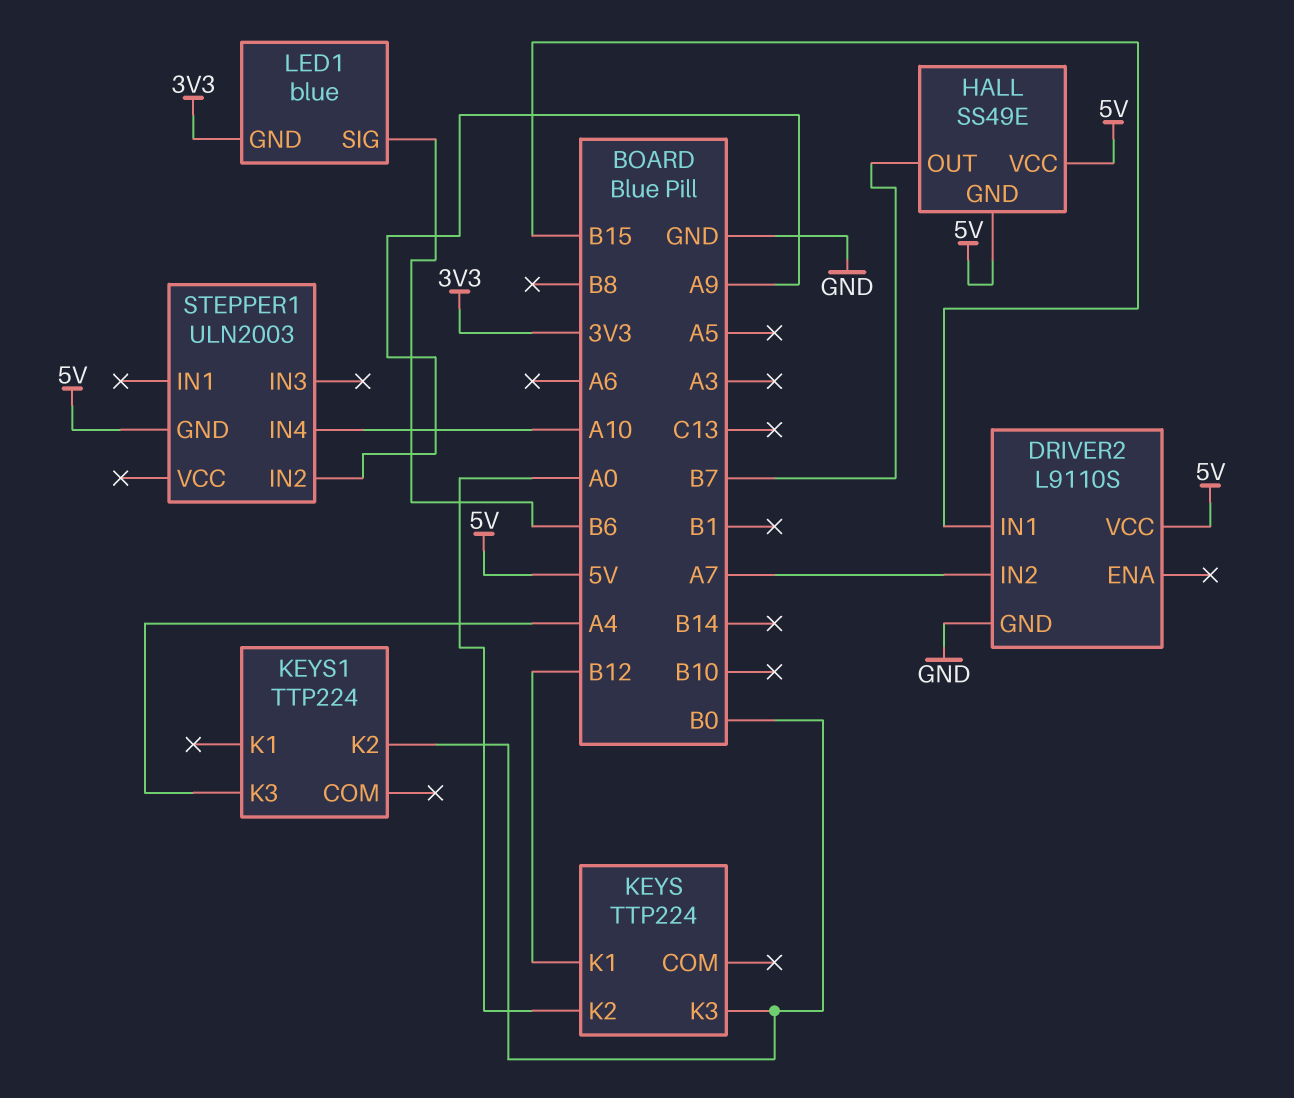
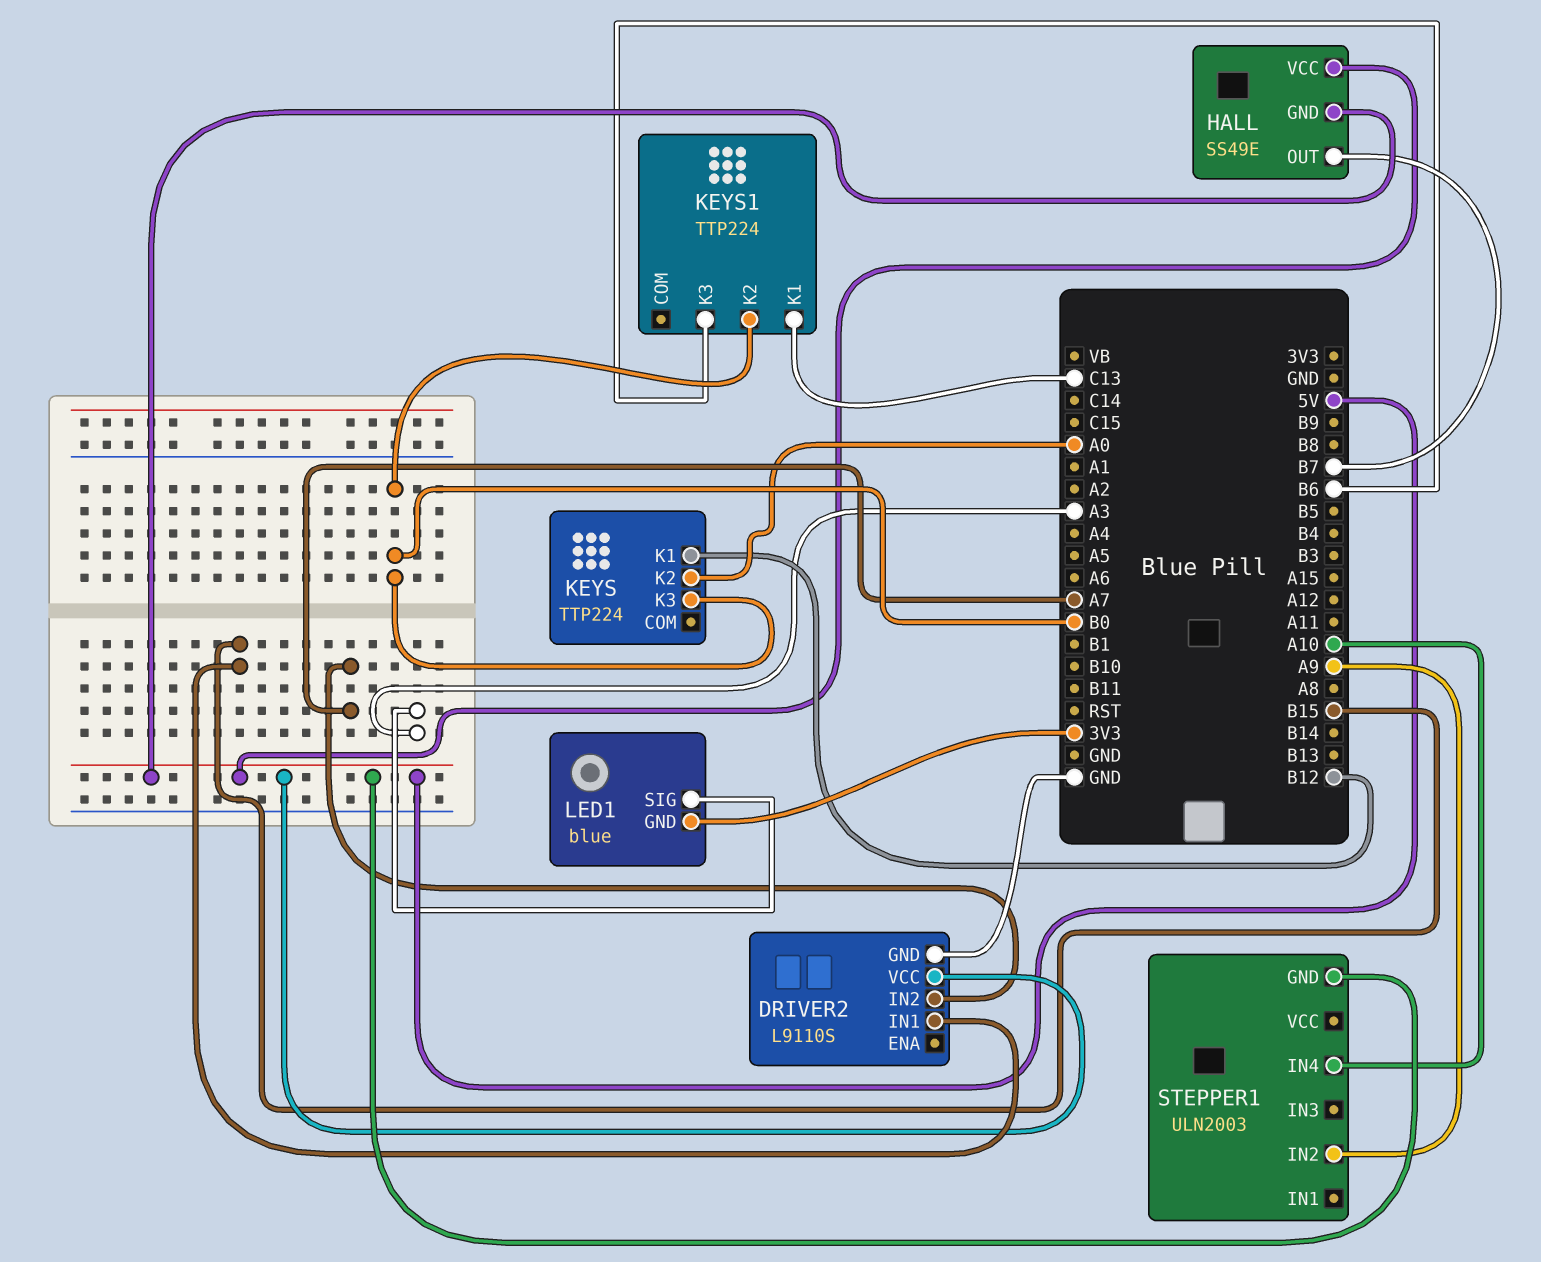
KEYS1 pin K1: none -> C13
KEYS1 pin K3: A4 -> B6
LED1 pin SIG: B6 -> A3

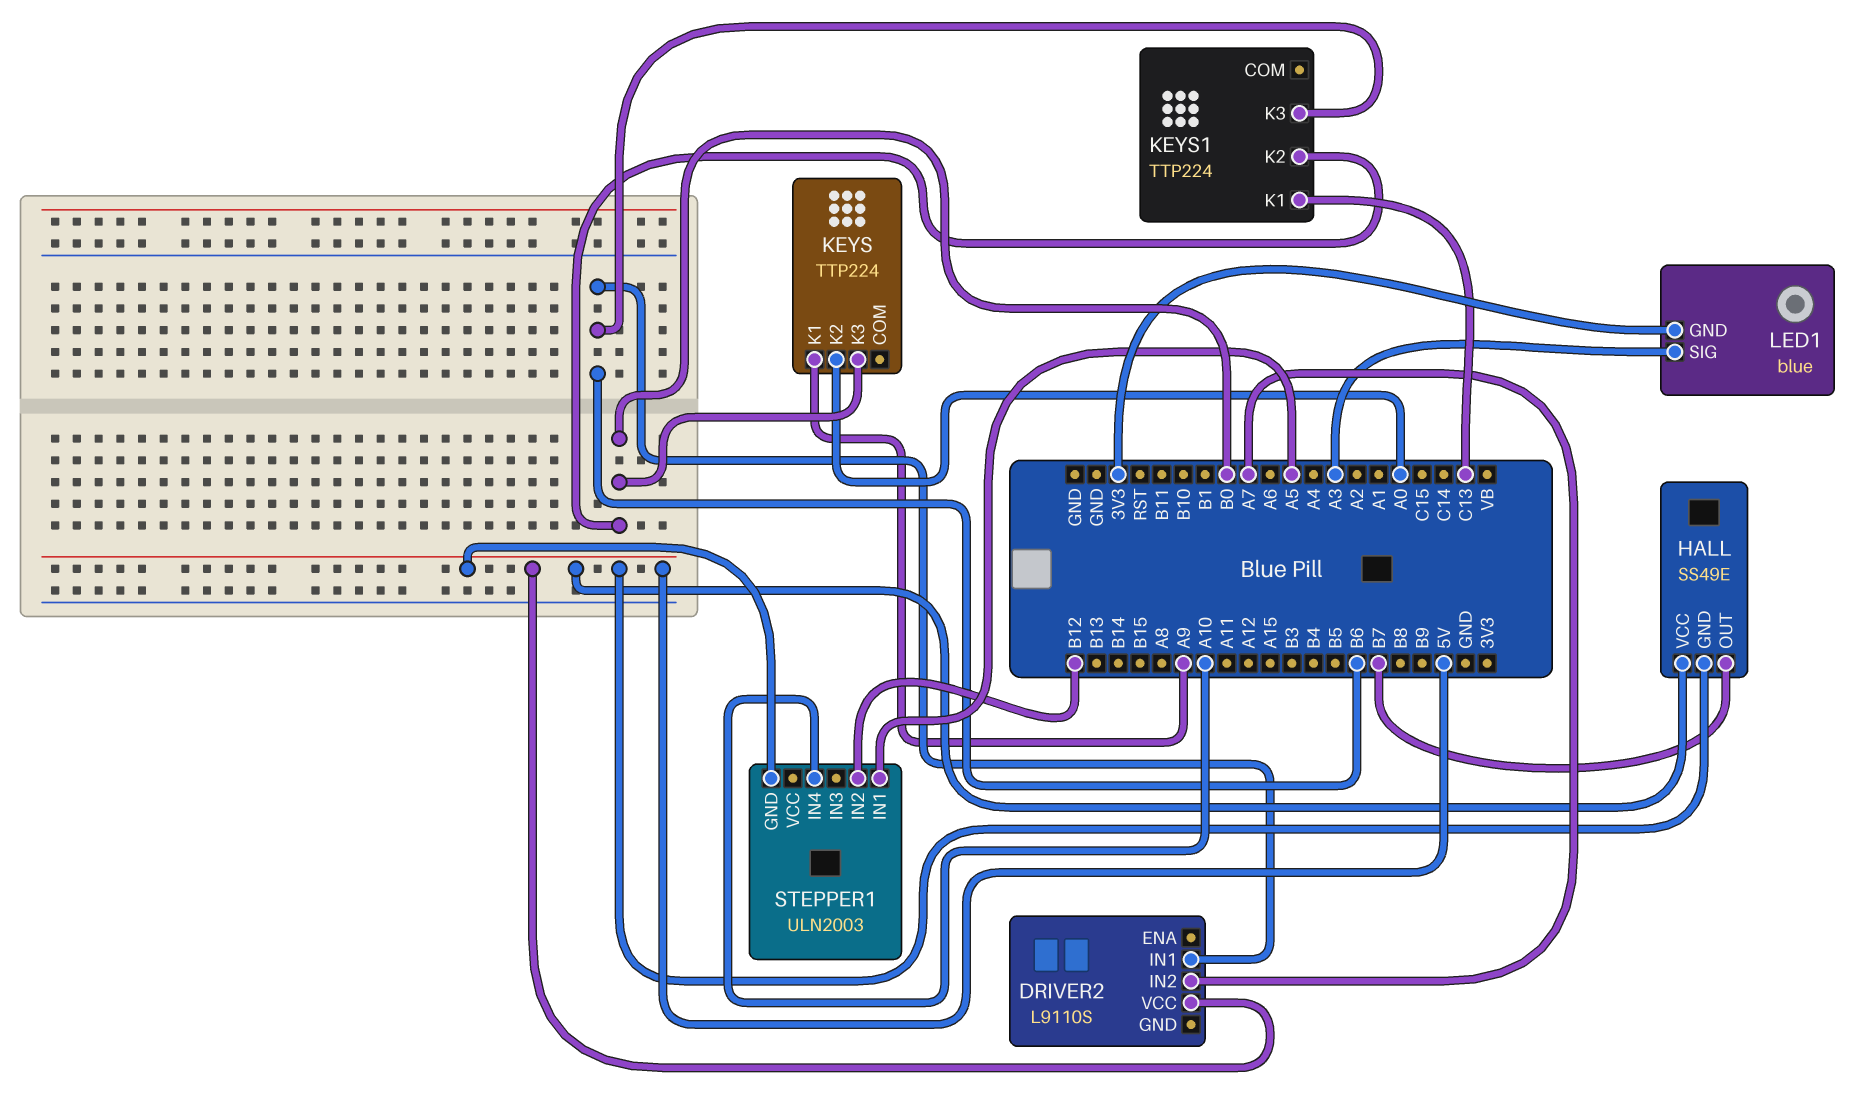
DRIVER2 pin GND: GND -> none
DRIVER2 pin IN1: B15 -> B6
KEYS pin K1: B12 -> A9
STEPPER1 pin IN1: none -> A5
STEPPER1 pin IN2: A9 -> B12

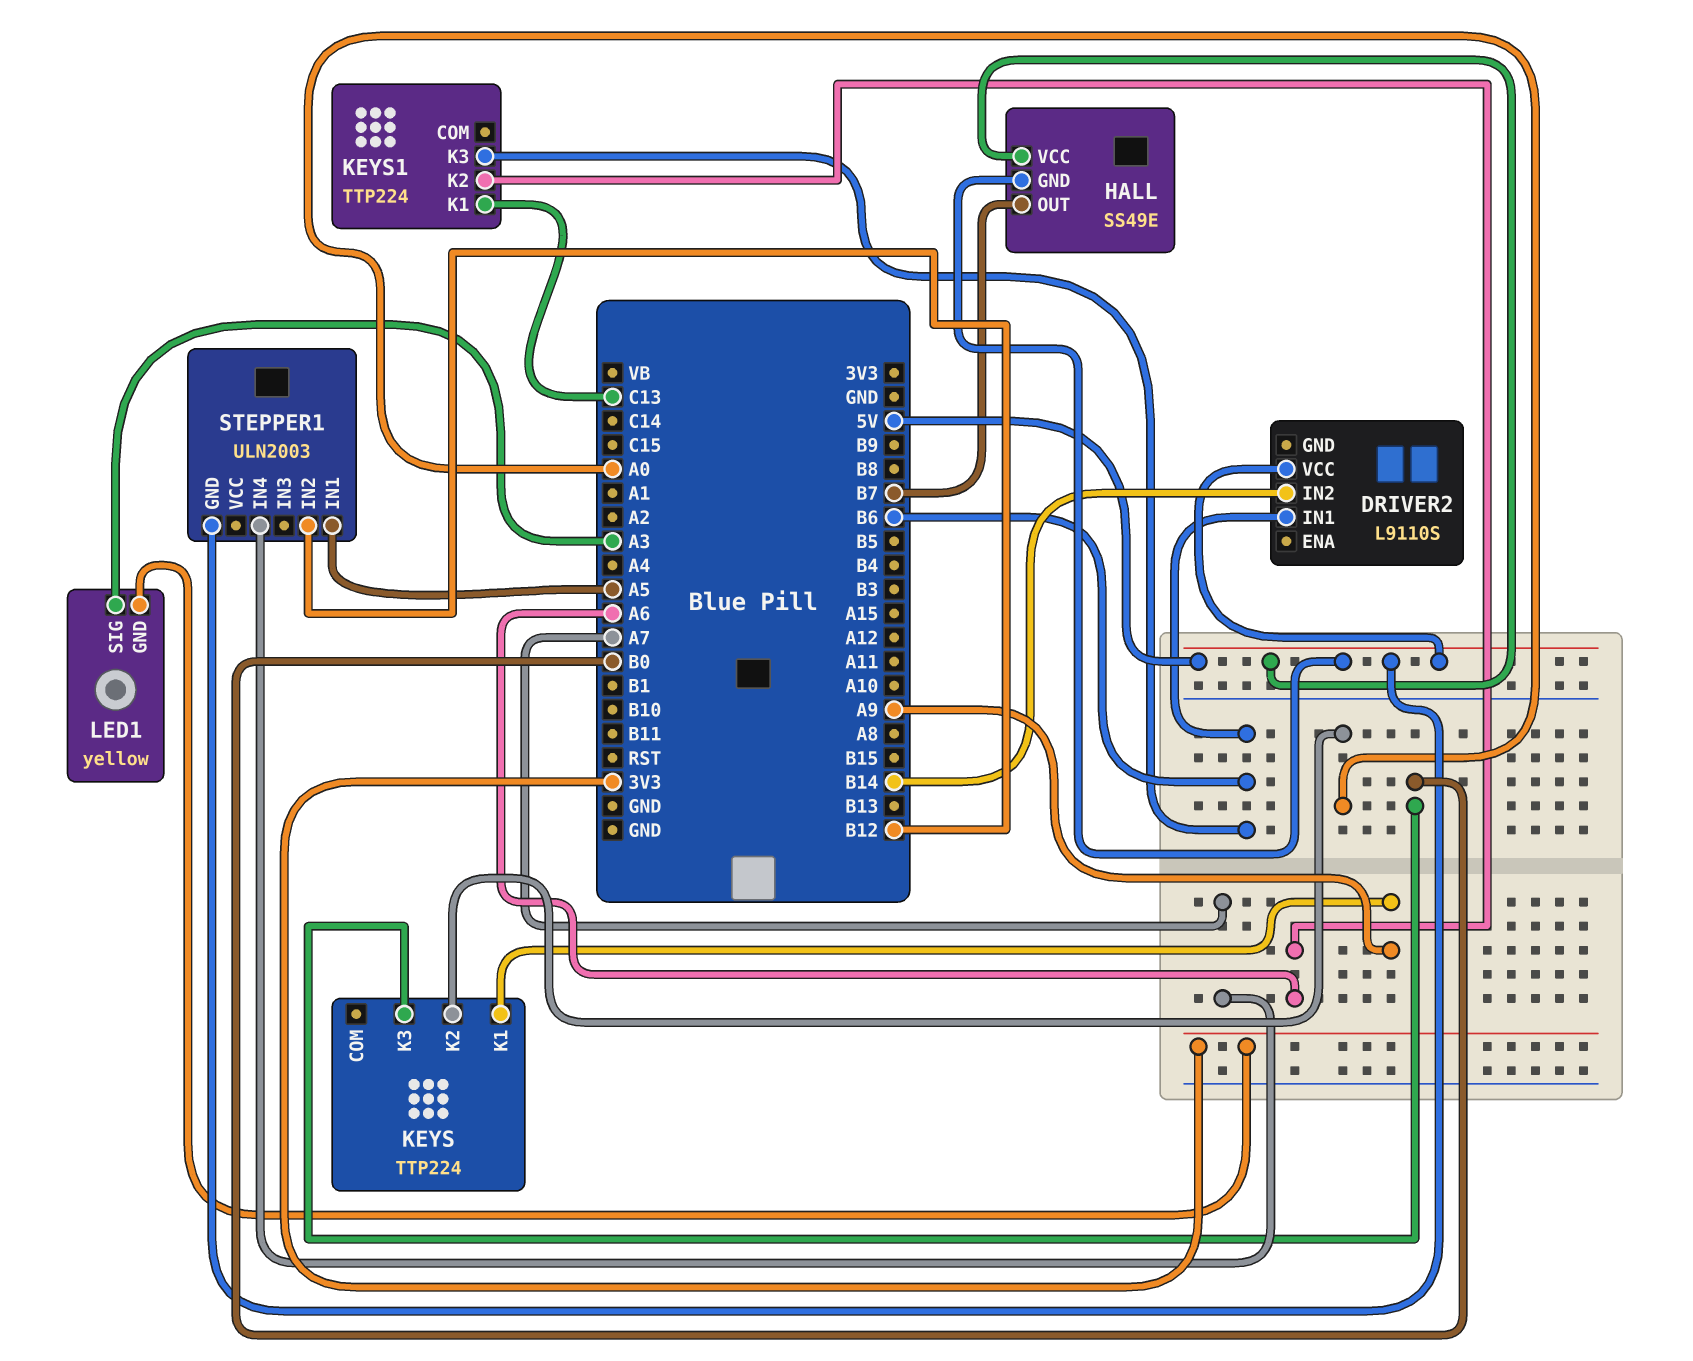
DRIVER2 pin IN2: A7 -> B14
KEYS1 pin K2: B0 -> A6
LED1: blue -> yellow
STEPPER1 pin IN4: A10 -> A7

